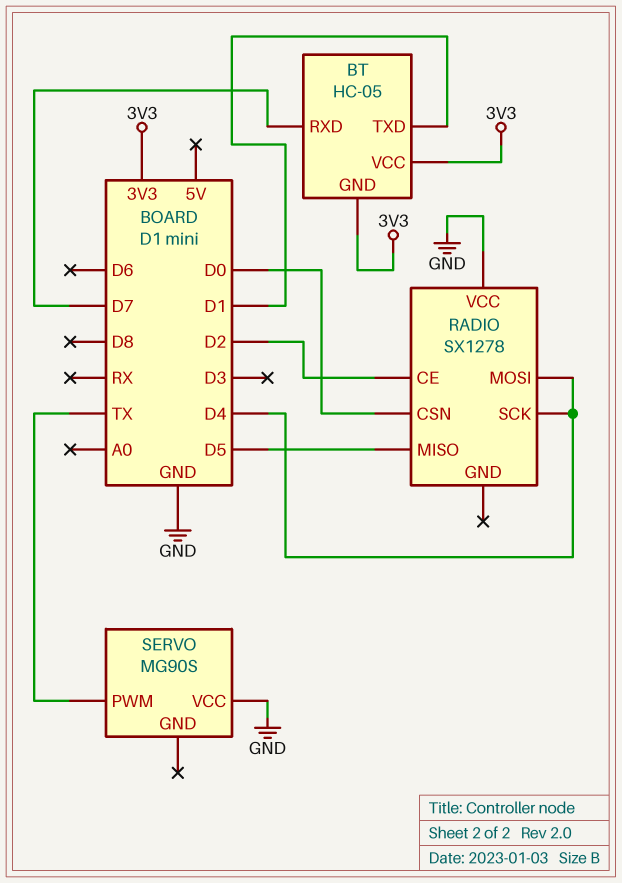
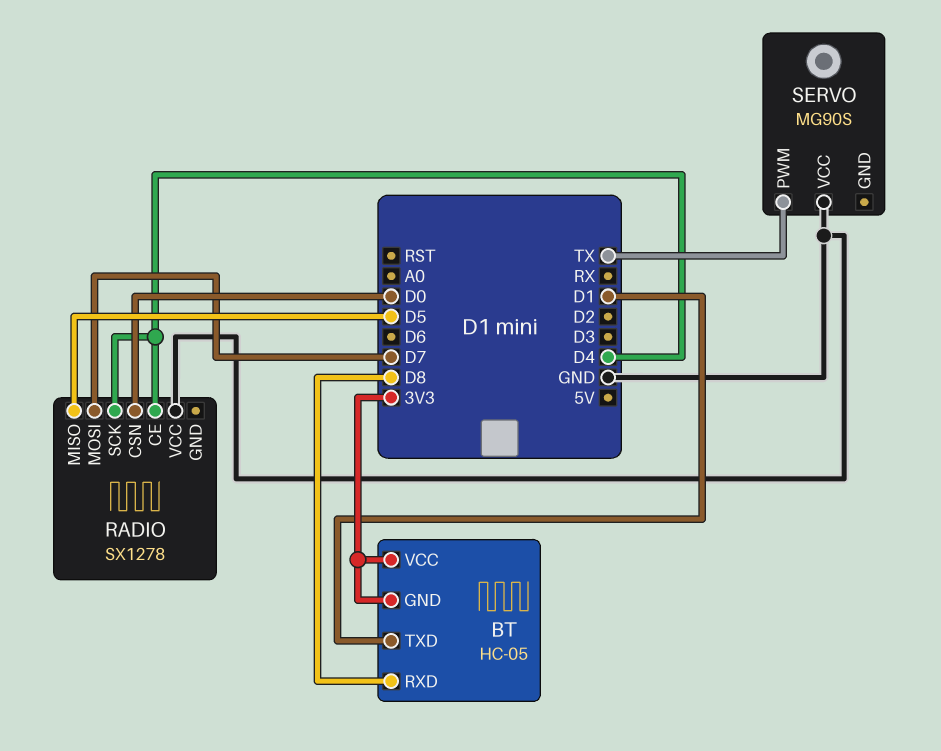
BT pin RXD: D7 -> D8
RADIO pin CE: D2 -> D4
RADIO pin MOSI: D4 -> D7

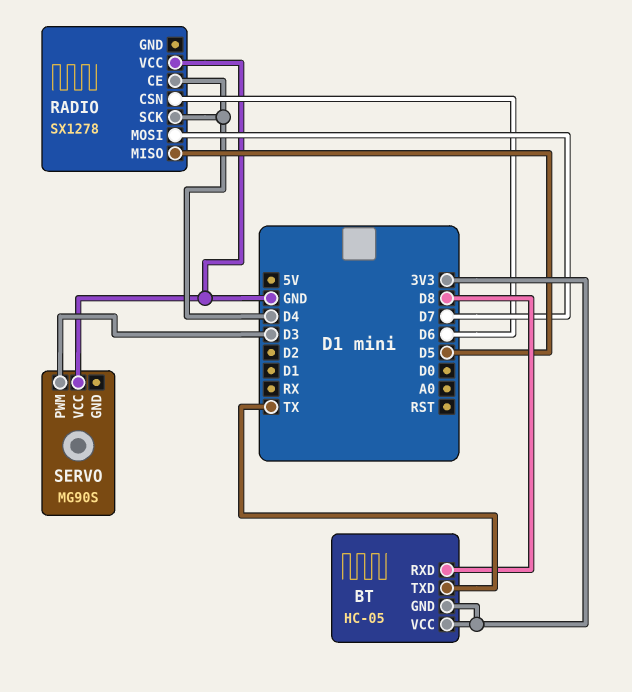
BT pin TXD: D1 -> TX
RADIO pin CSN: D0 -> D6
SERVO pin PWM: TX -> D3

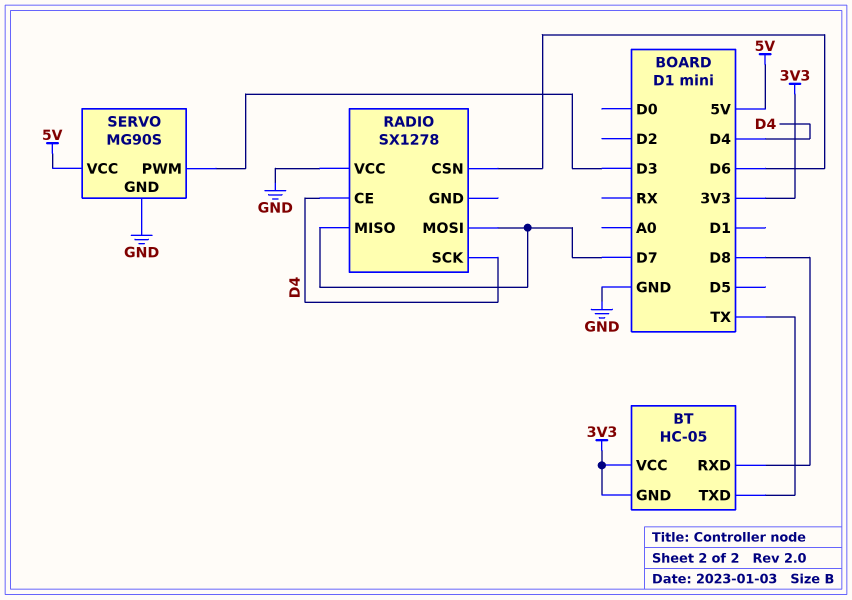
RADIO pin MISO: D5 -> D7
SERVO pin GND: none -> GND
SERVO pin VCC: GND -> 5V

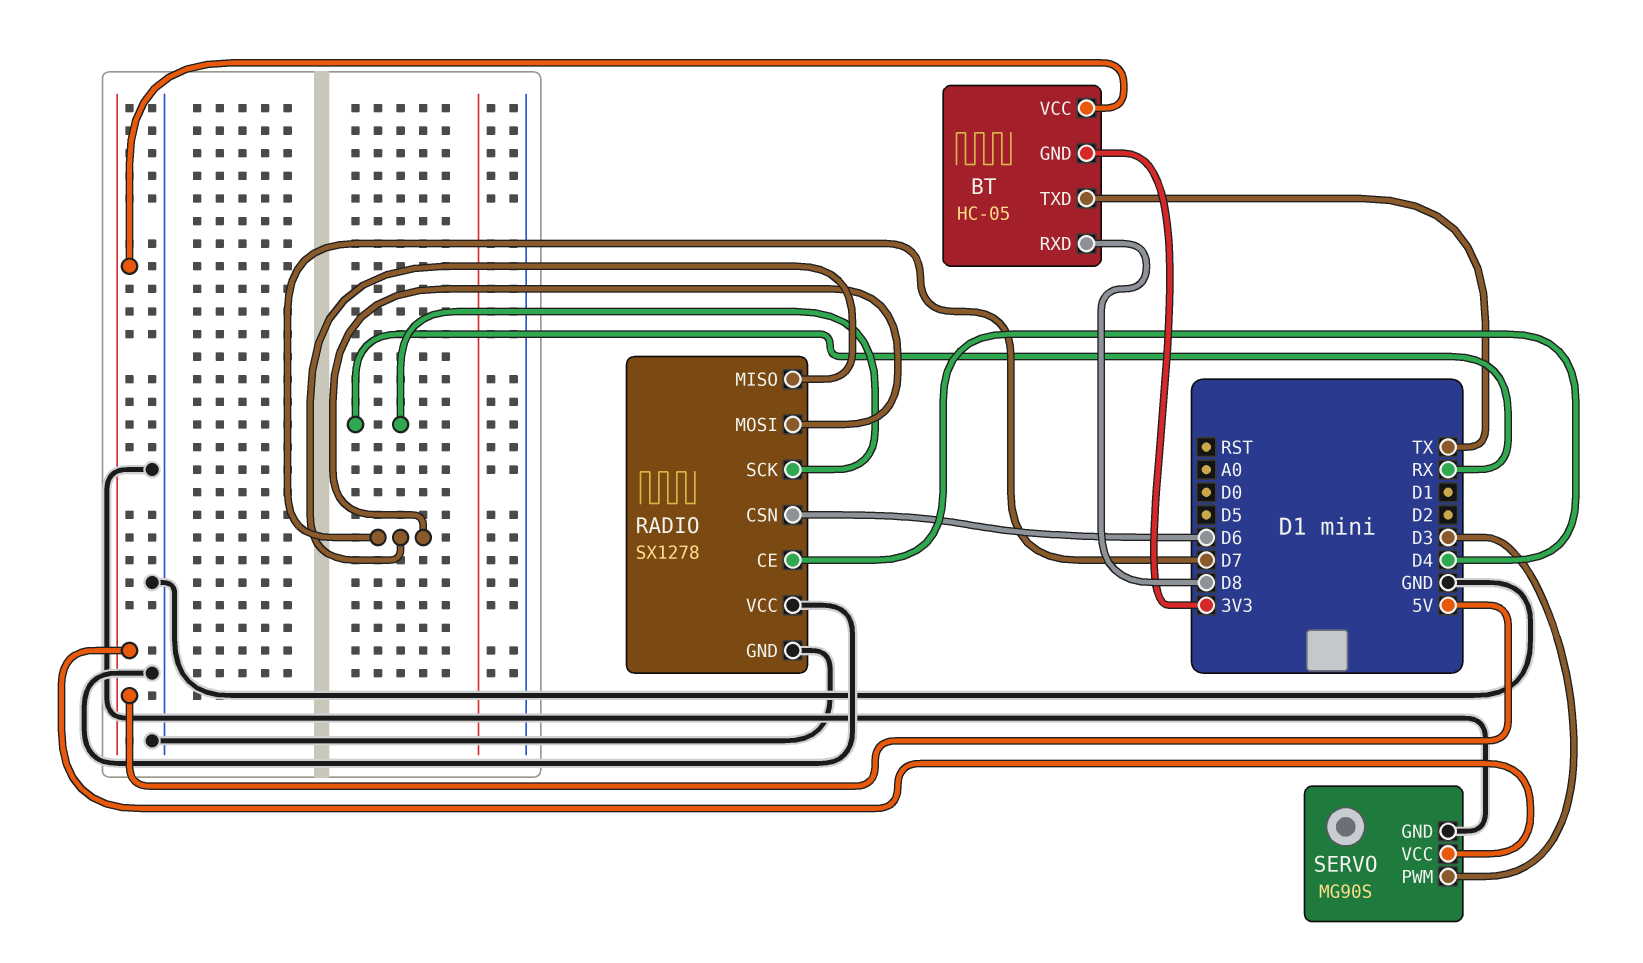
BT pin VCC: 3V3 -> 5V
RADIO pin GND: none -> GND
RADIO pin SCK: D4 -> RX

